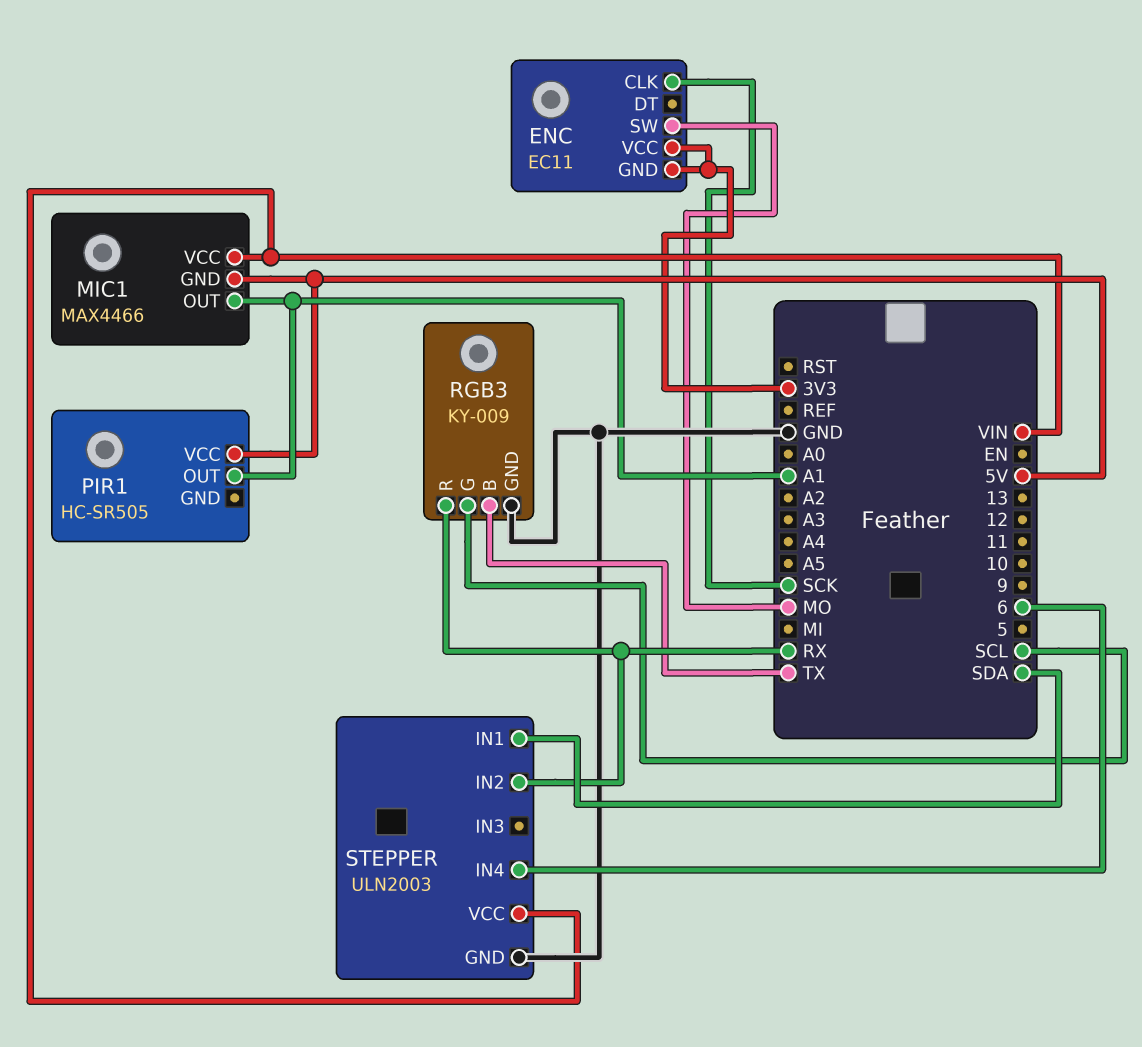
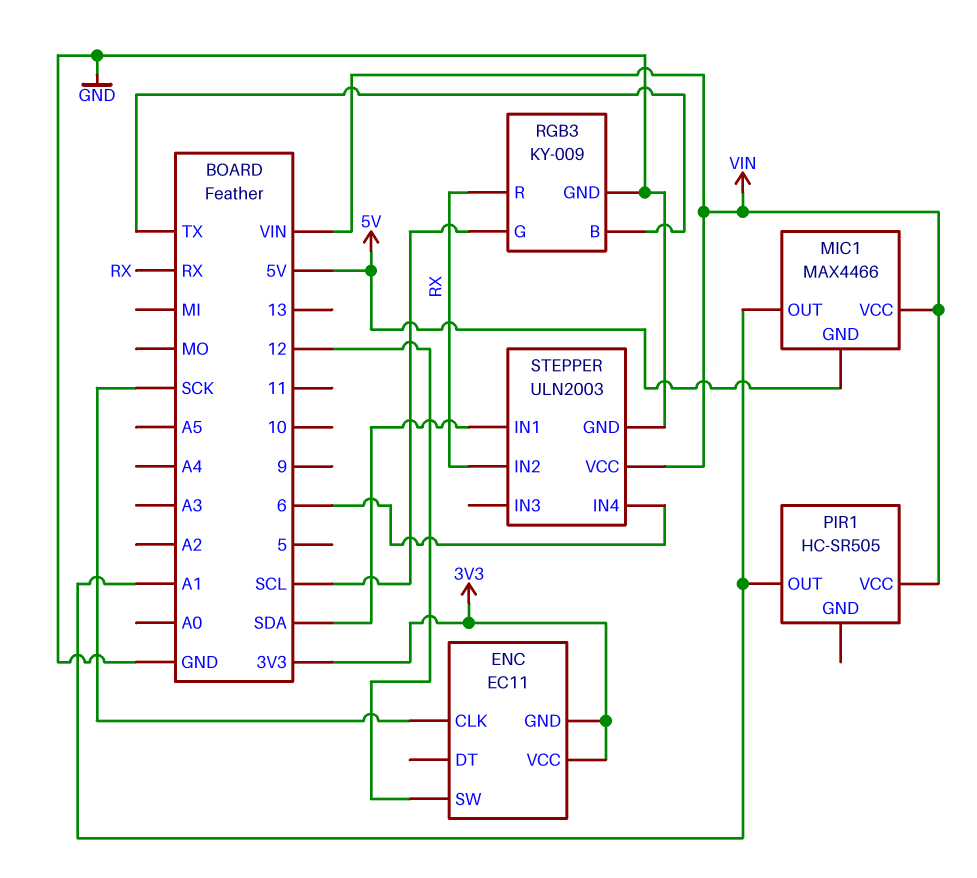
ENC pin SW: MO -> 12
PIR1 pin VCC: 5V -> VIN

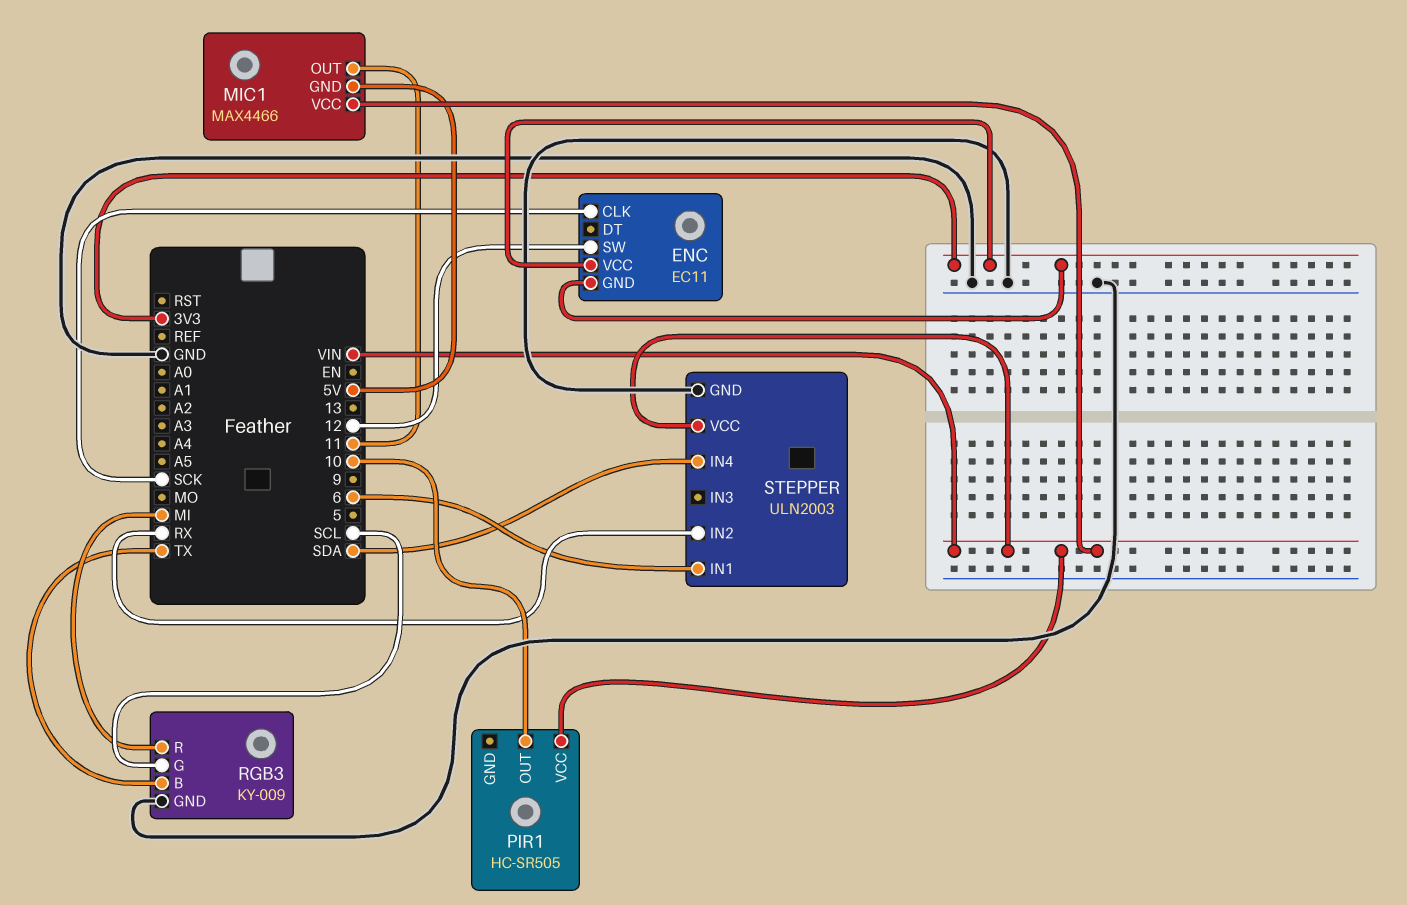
MIC1 pin OUT: A1 -> 11
PIR1 pin OUT: A1 -> 10
RGB3 pin R: RX -> MI
STEPPER pin IN1: SDA -> 6
STEPPER pin IN4: 6 -> SDA

